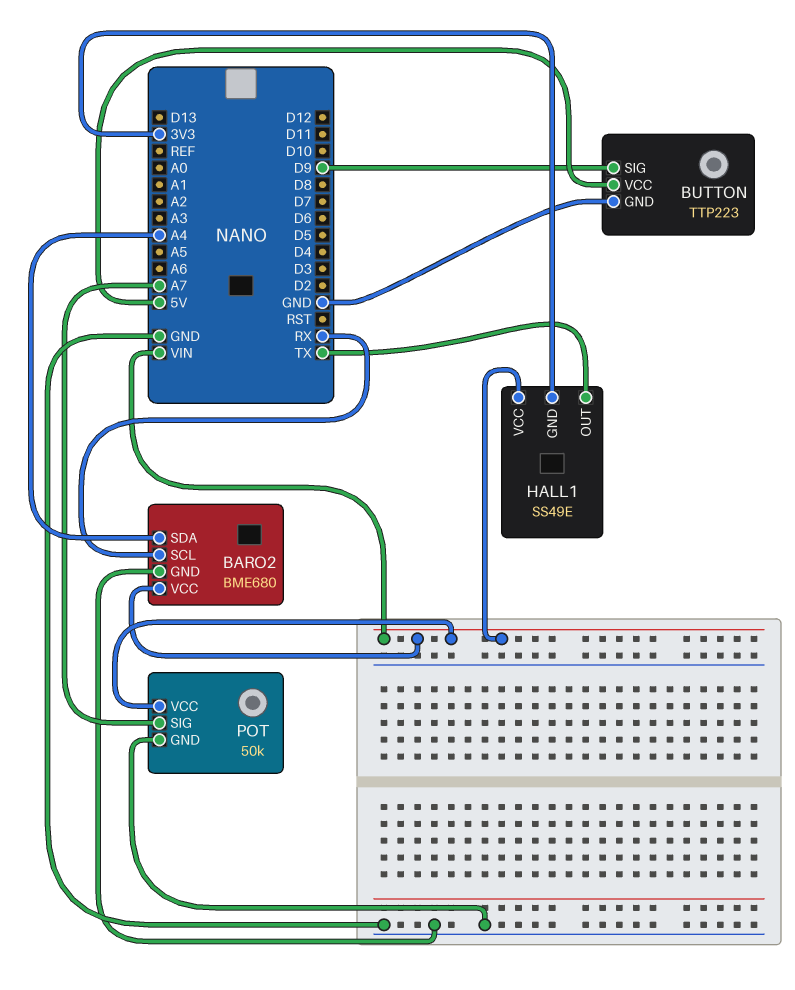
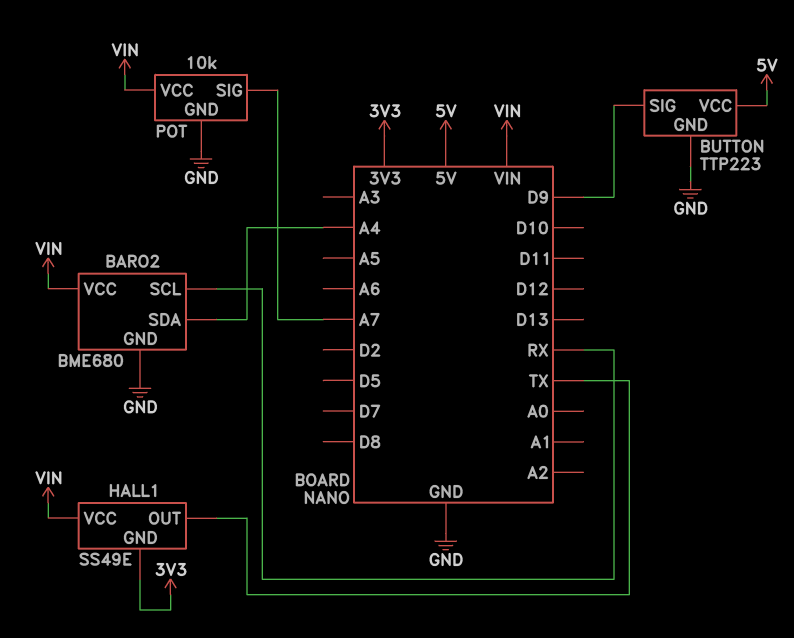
POT: 50k -> 10k

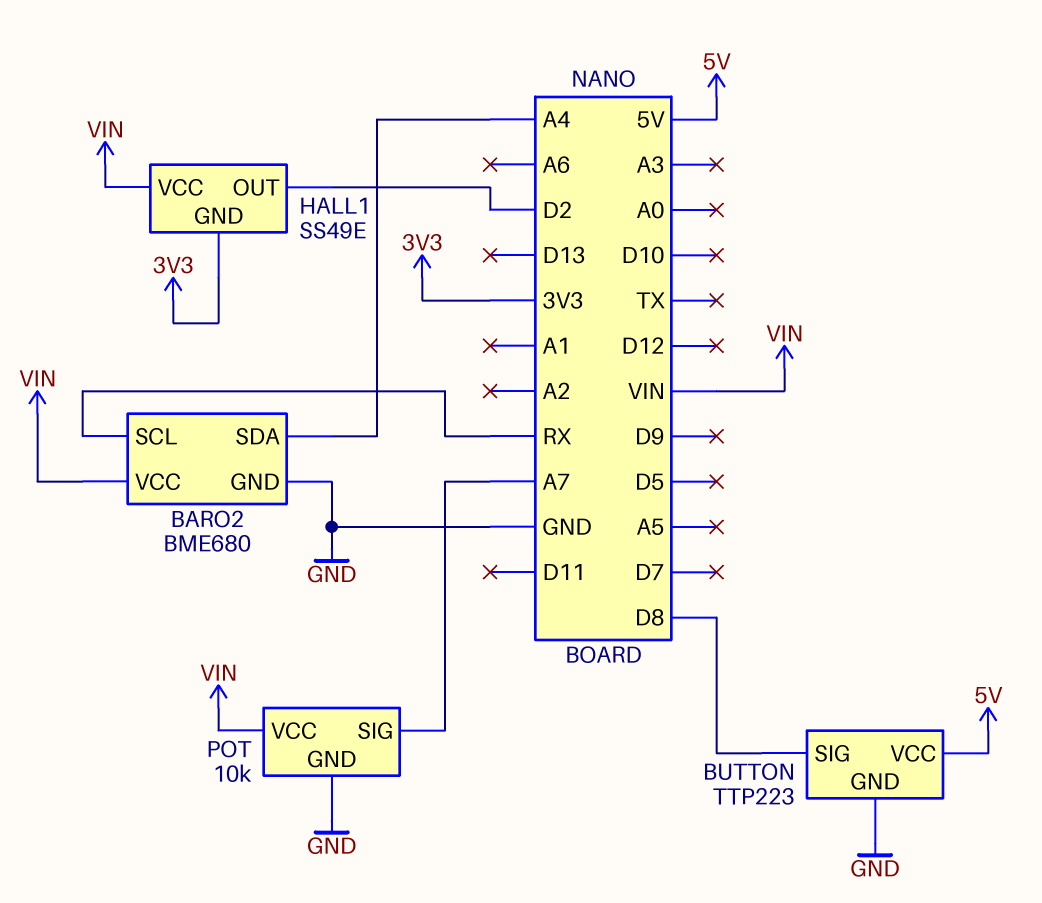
BUTTON pin SIG: D9 -> D8
HALL1 pin OUT: TX -> D2

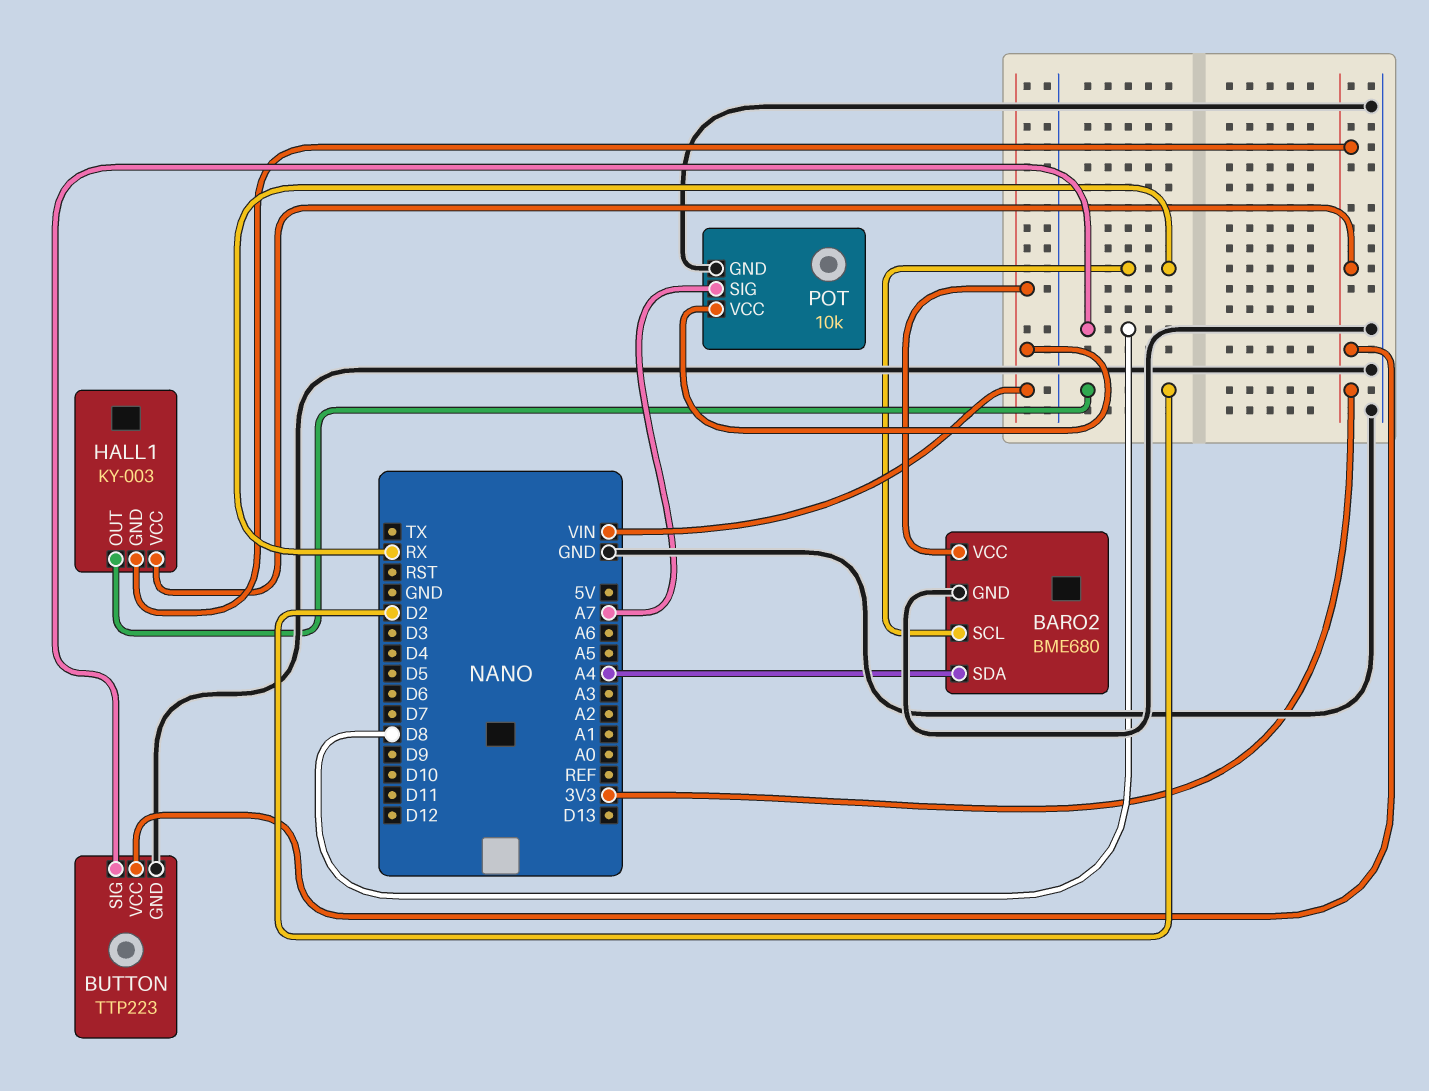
BUTTON pin VCC: 5V -> 3V3
HALL1: SS49E -> KY-003
HALL1 pin VCC: VIN -> 3V3

